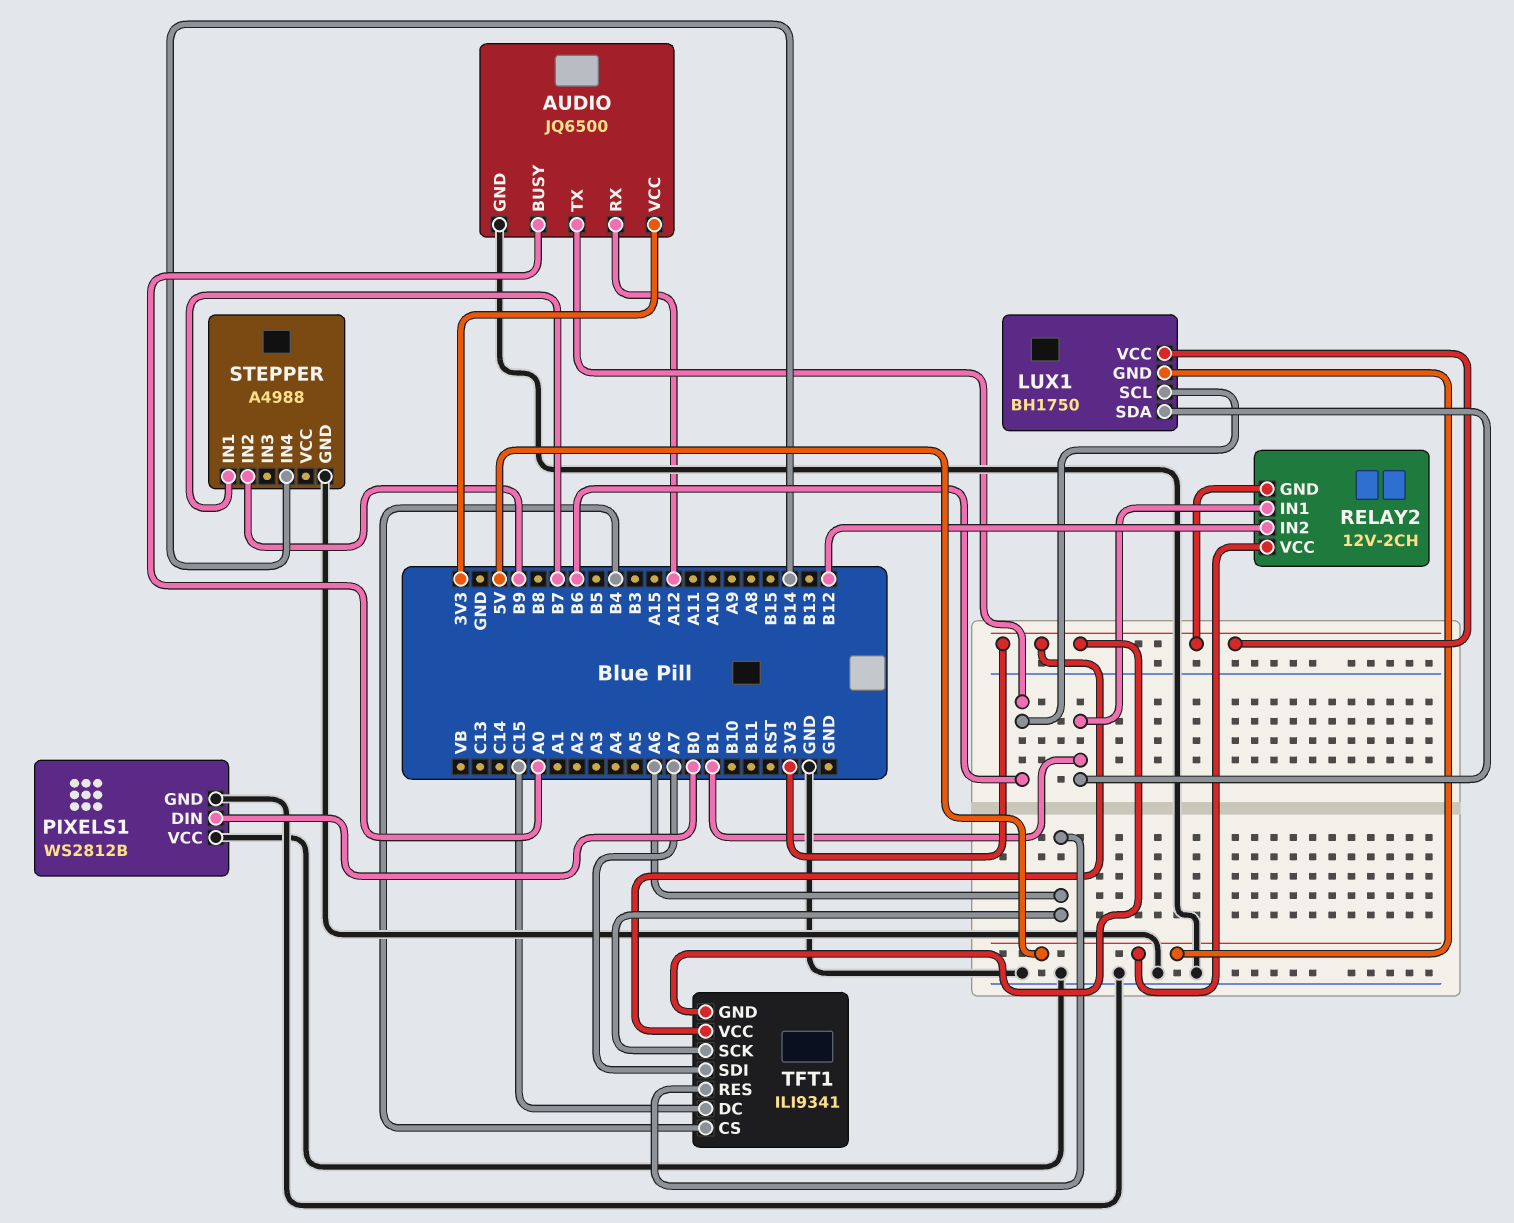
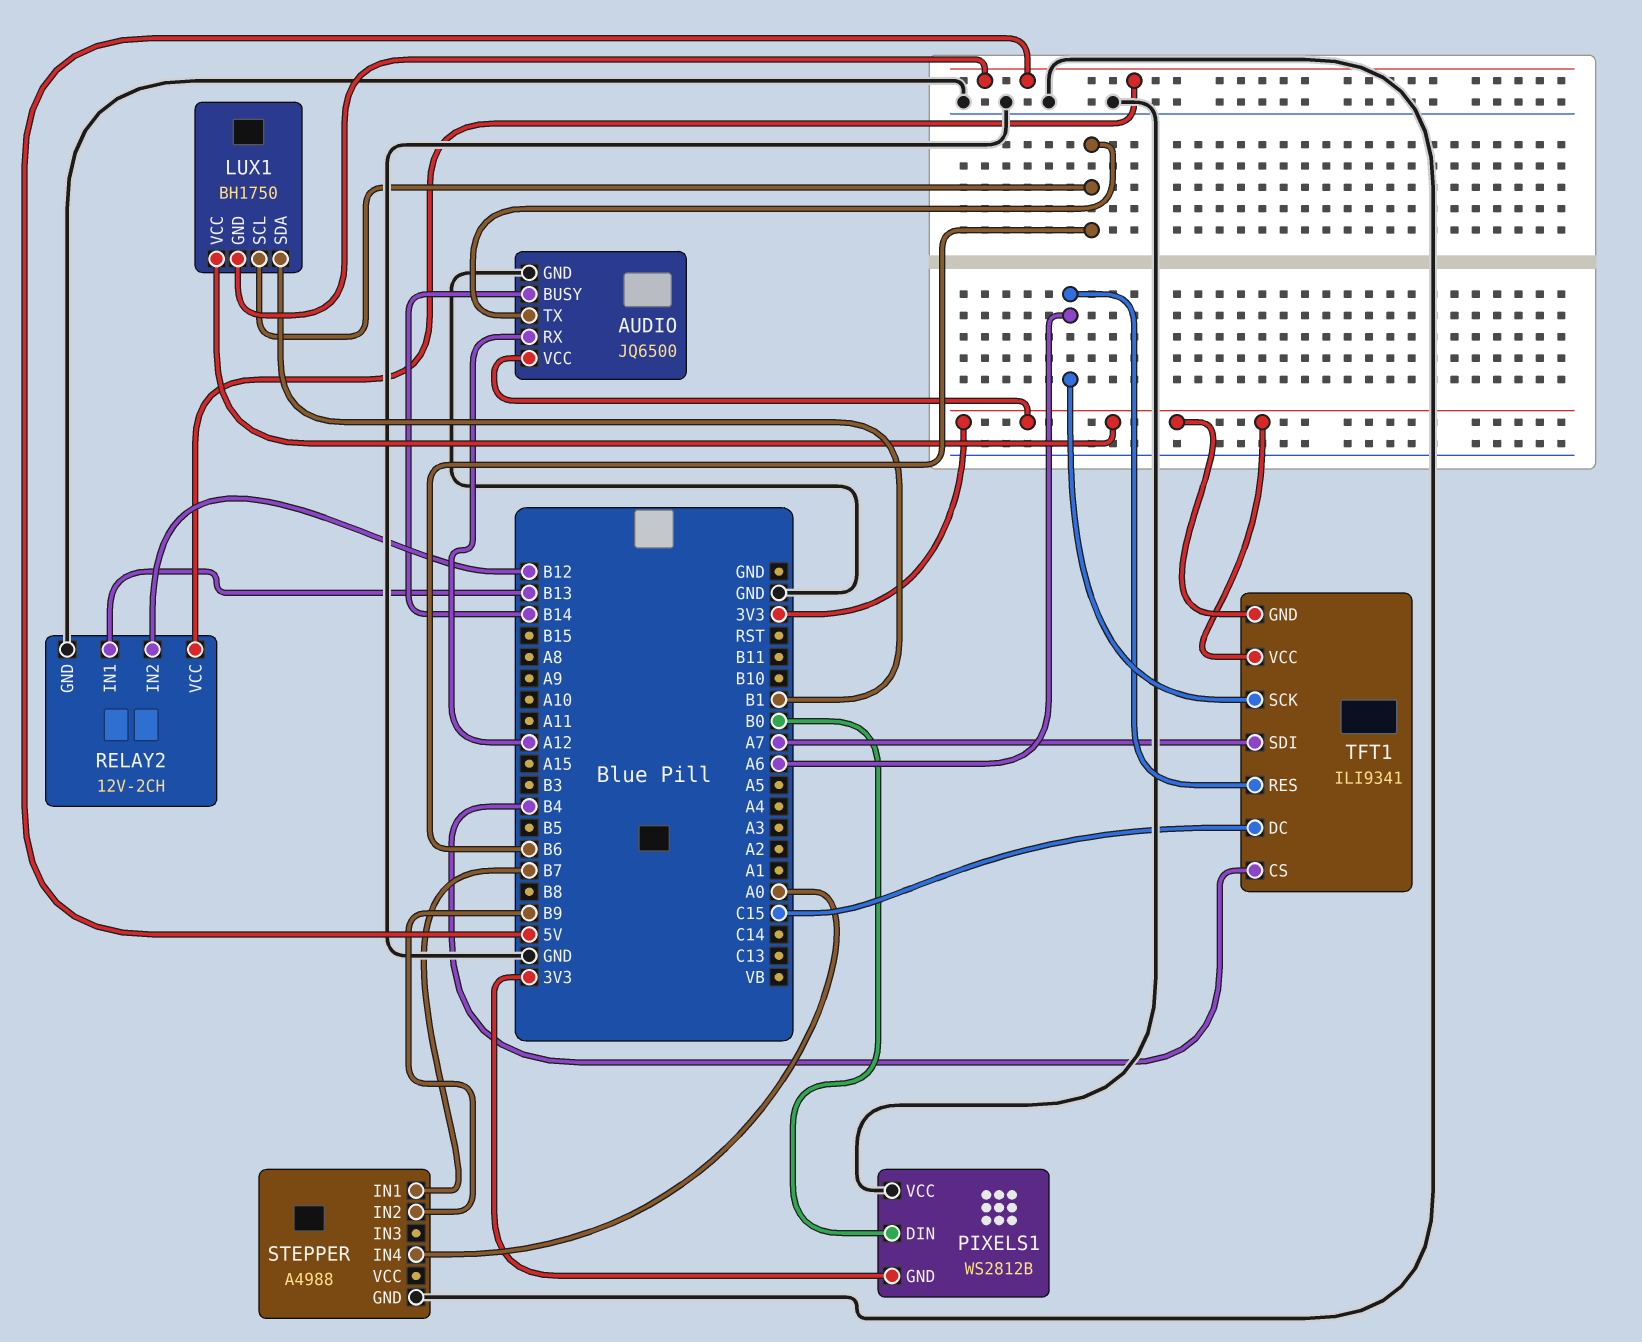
AUDIO pin BUSY: A0 -> B14
PIXELS1 pin GND: GND -> 3V3
RELAY2 pin GND: 3V3 -> GND
RELAY2 pin IN1: B1 -> B13
STEPPER pin IN4: B14 -> A0

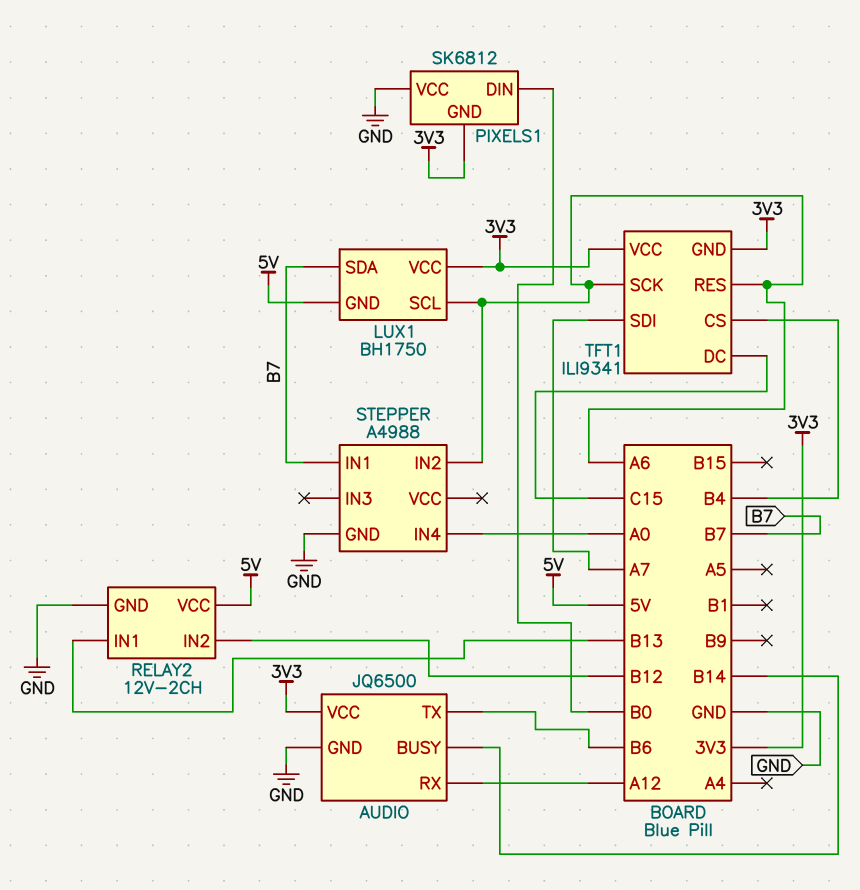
LUX1 pin SCL: B6 -> A6
LUX1 pin SDA: B1 -> B7
PIXELS1: WS2812B -> SK6812
STEPPER pin IN2: B9 -> A6

